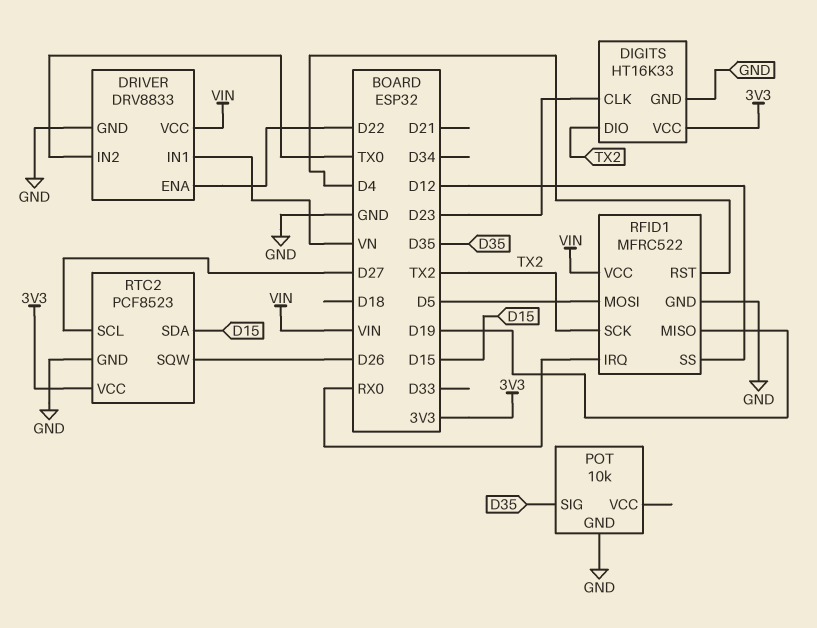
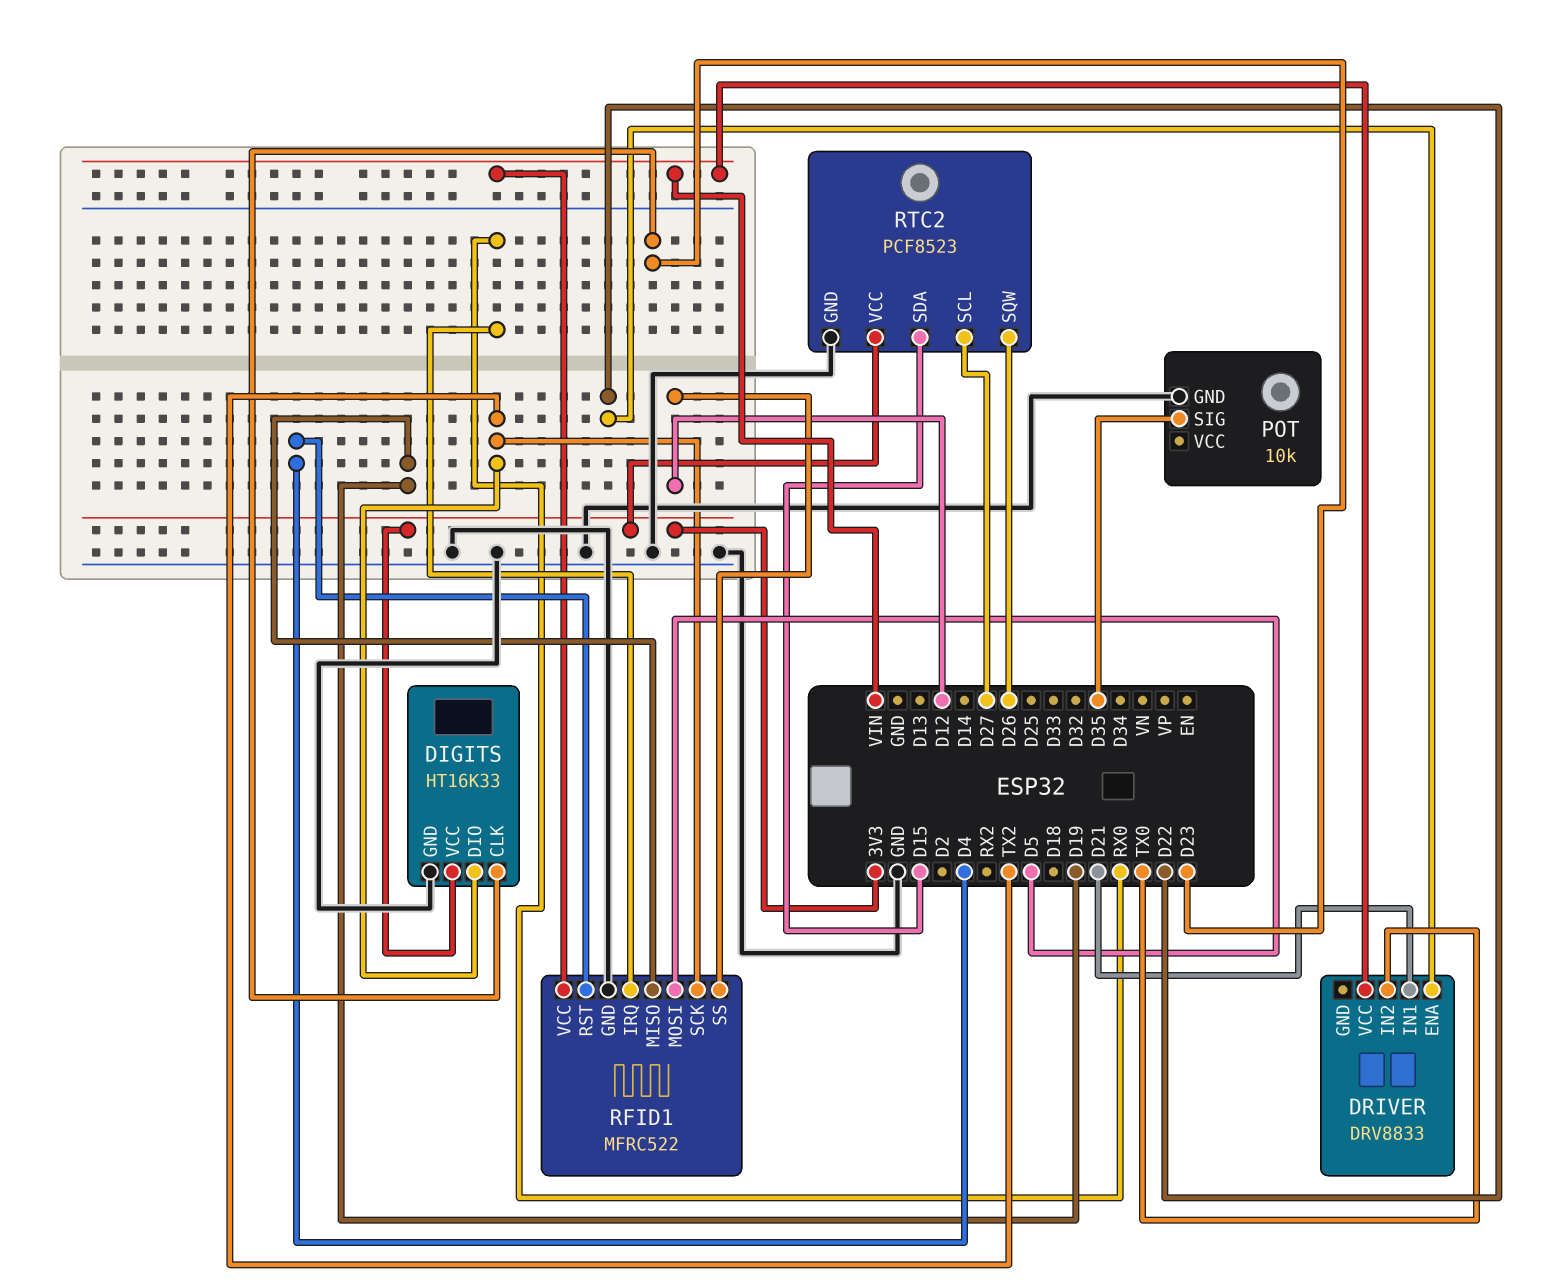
DRIVER pin GND: GND -> none
DRIVER pin IN1: VN -> D21

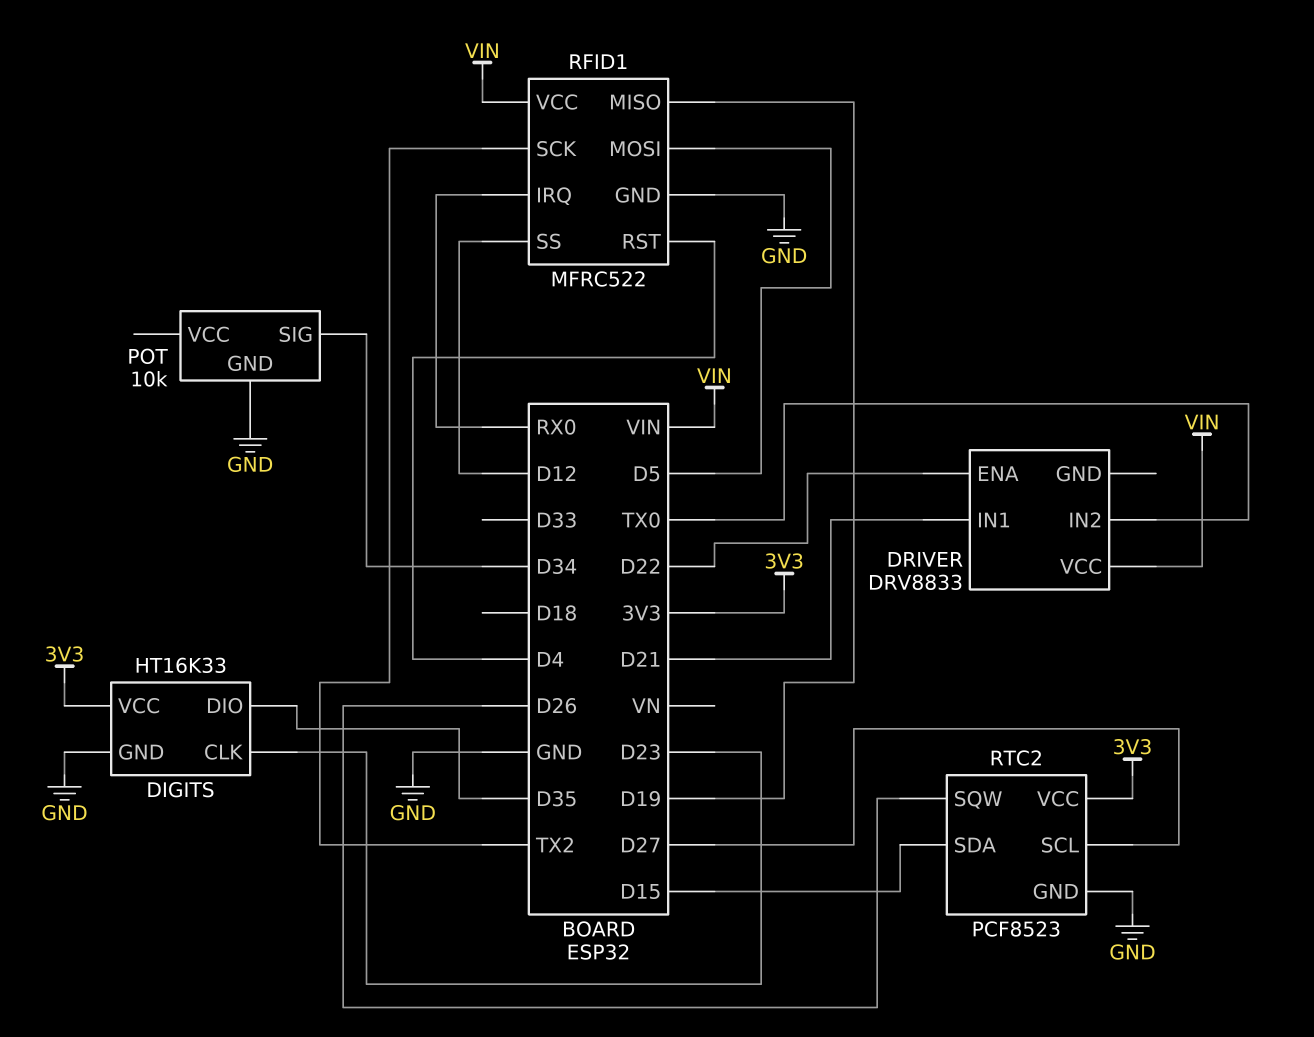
DIGITS pin DIO: TX2 -> D35
POT pin SIG: D35 -> D34

